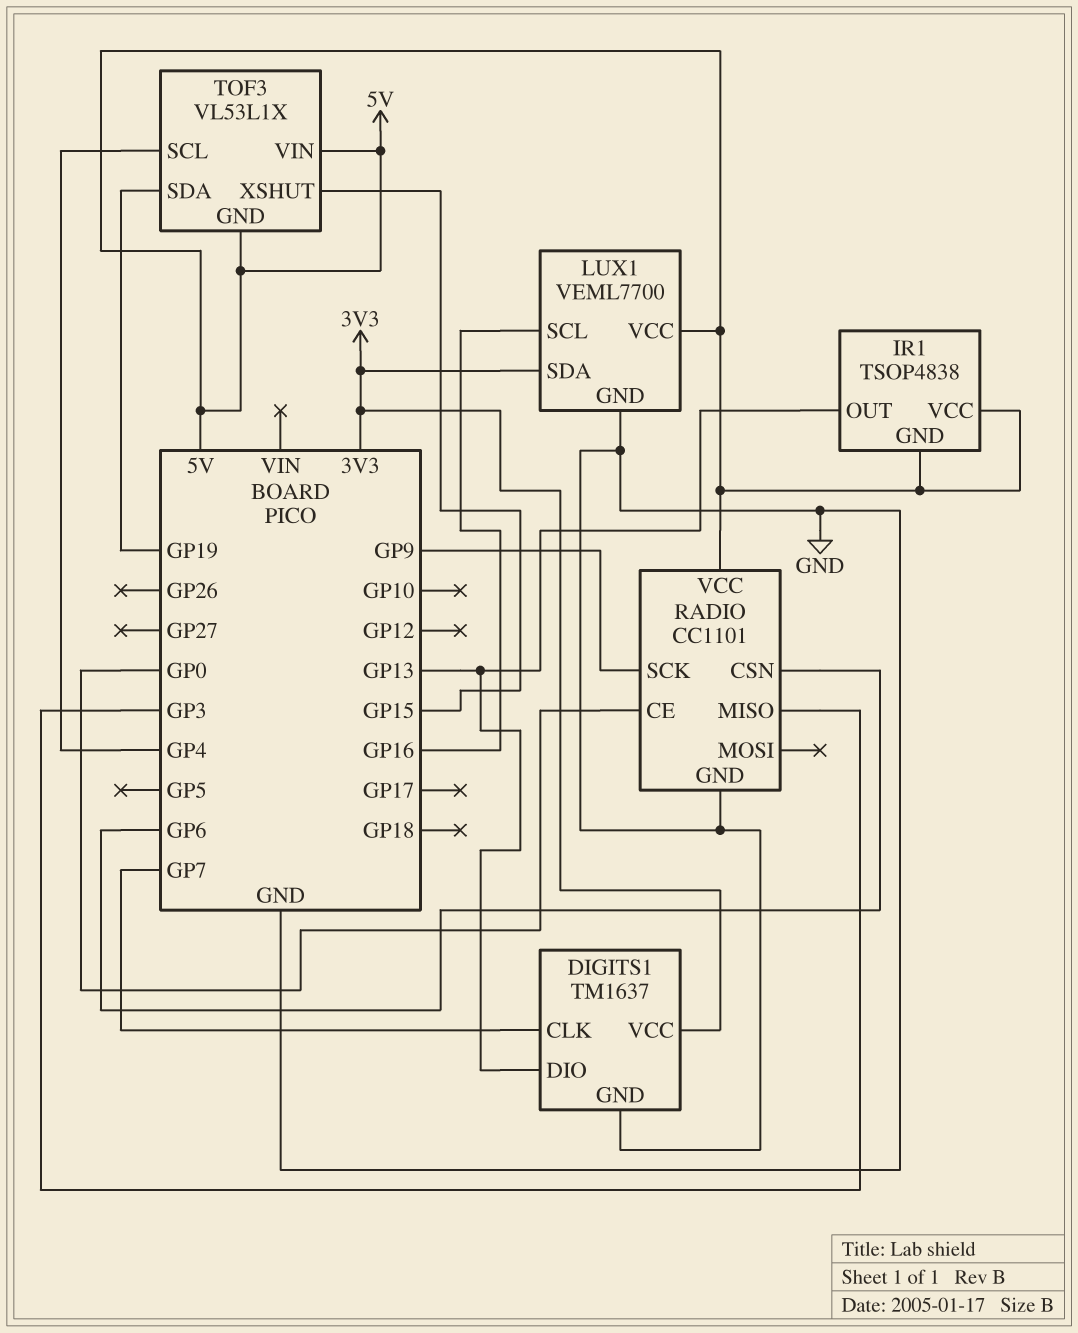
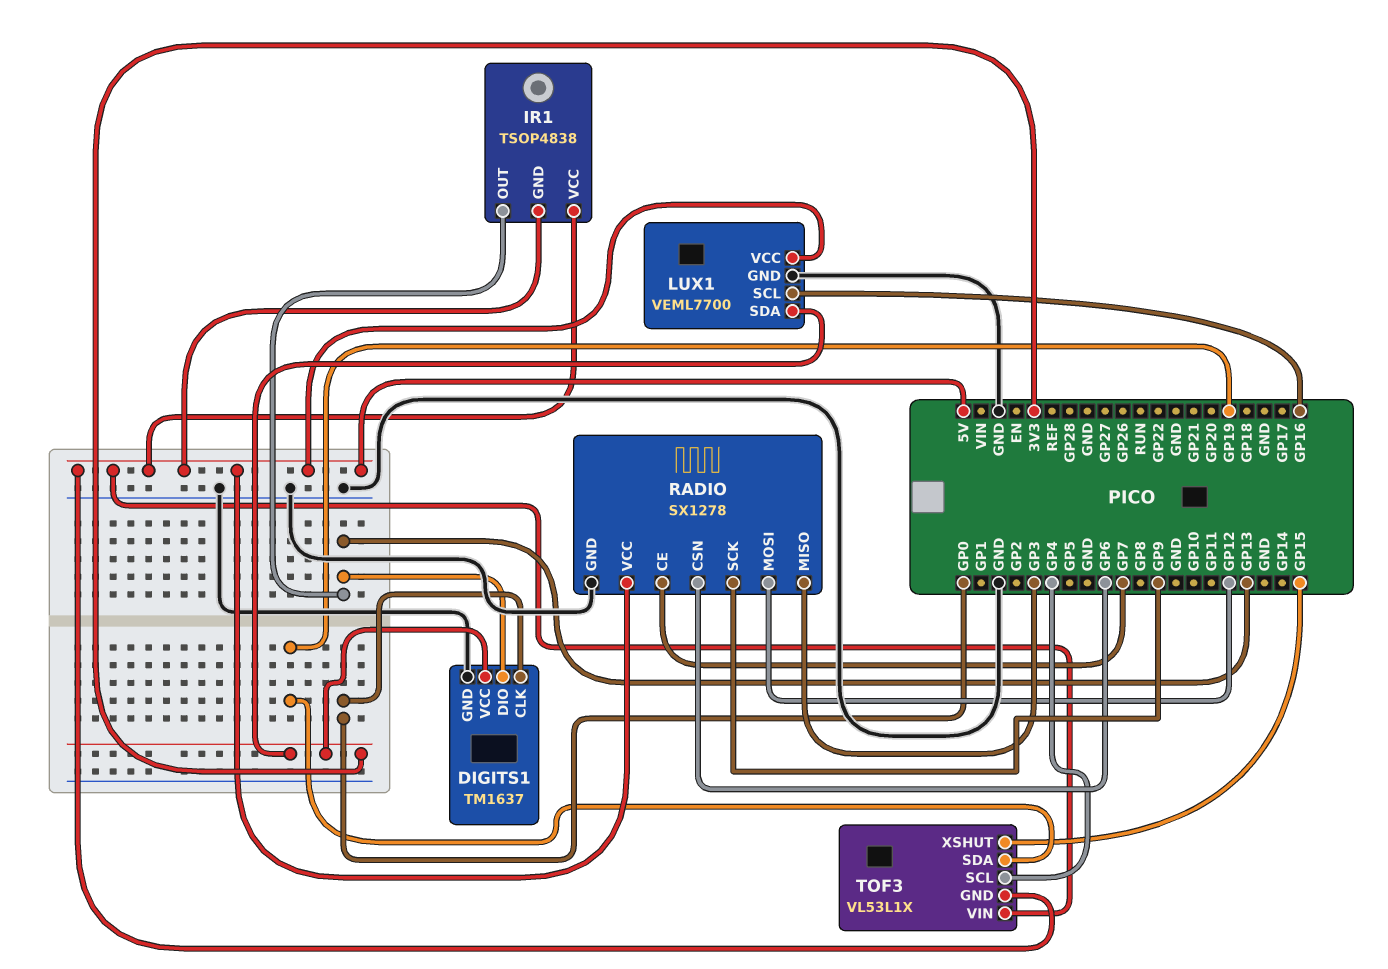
DIGITS1 pin CLK: GP7 -> GP0
RADIO: CC1101 -> SX1278
RADIO pin CE: GP0 -> GP7
RADIO pin MOSI: none -> GP12

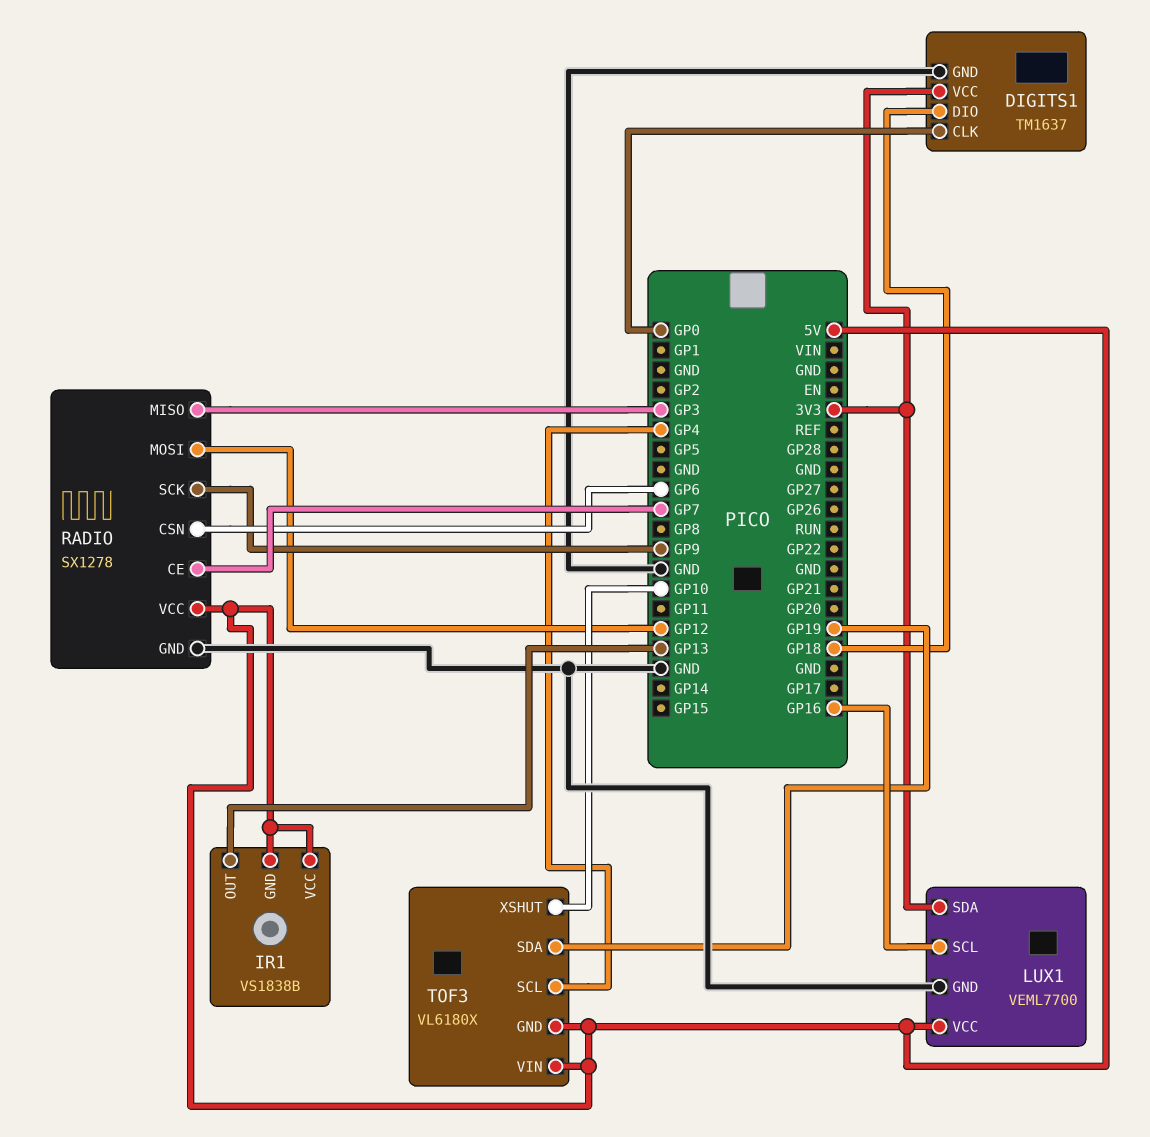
DIGITS1 pin DIO: GP13 -> GP18
IR1: TSOP4838 -> VS1838B
TOF3: VL53L1X -> VL6180X
TOF3 pin XSHUT: GP15 -> GP10

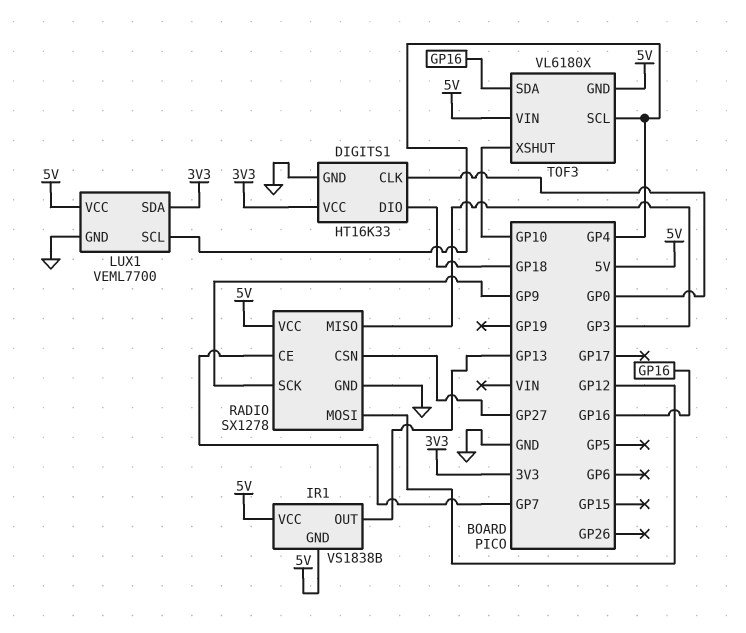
DIGITS1: TM1637 -> HT16K33
LUX1 pin SCL: GP16 -> GP4
RADIO pin CSN: GP6 -> GP27
TOF3 pin SDA: GP19 -> GP16

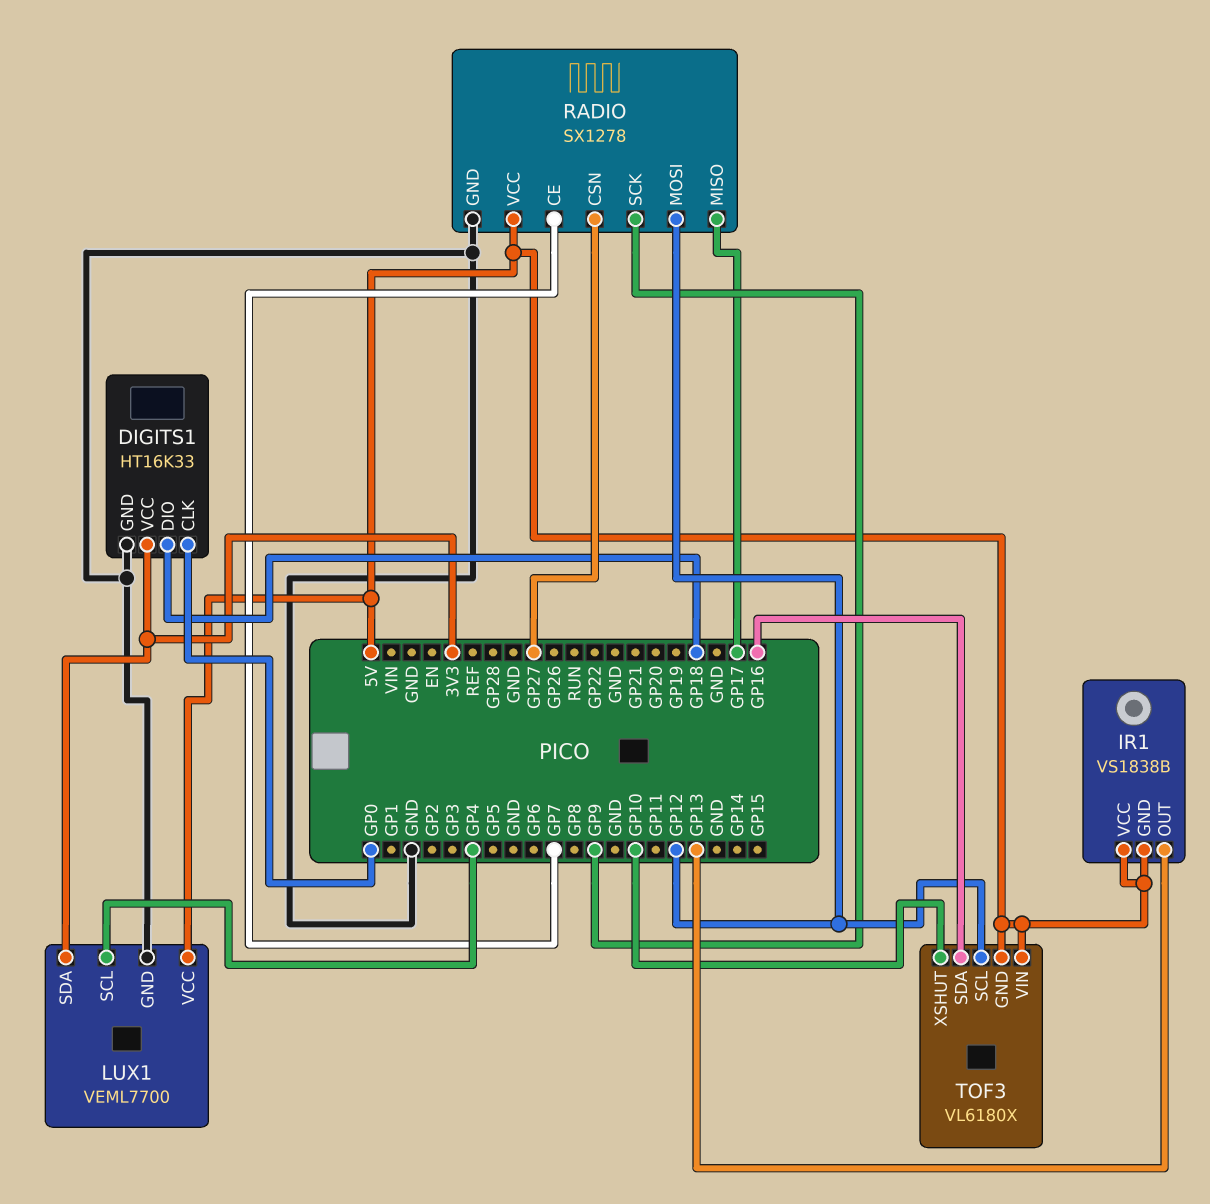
RADIO pin MISO: GP3 -> GP17
TOF3 pin SCL: GP4 -> GP12

